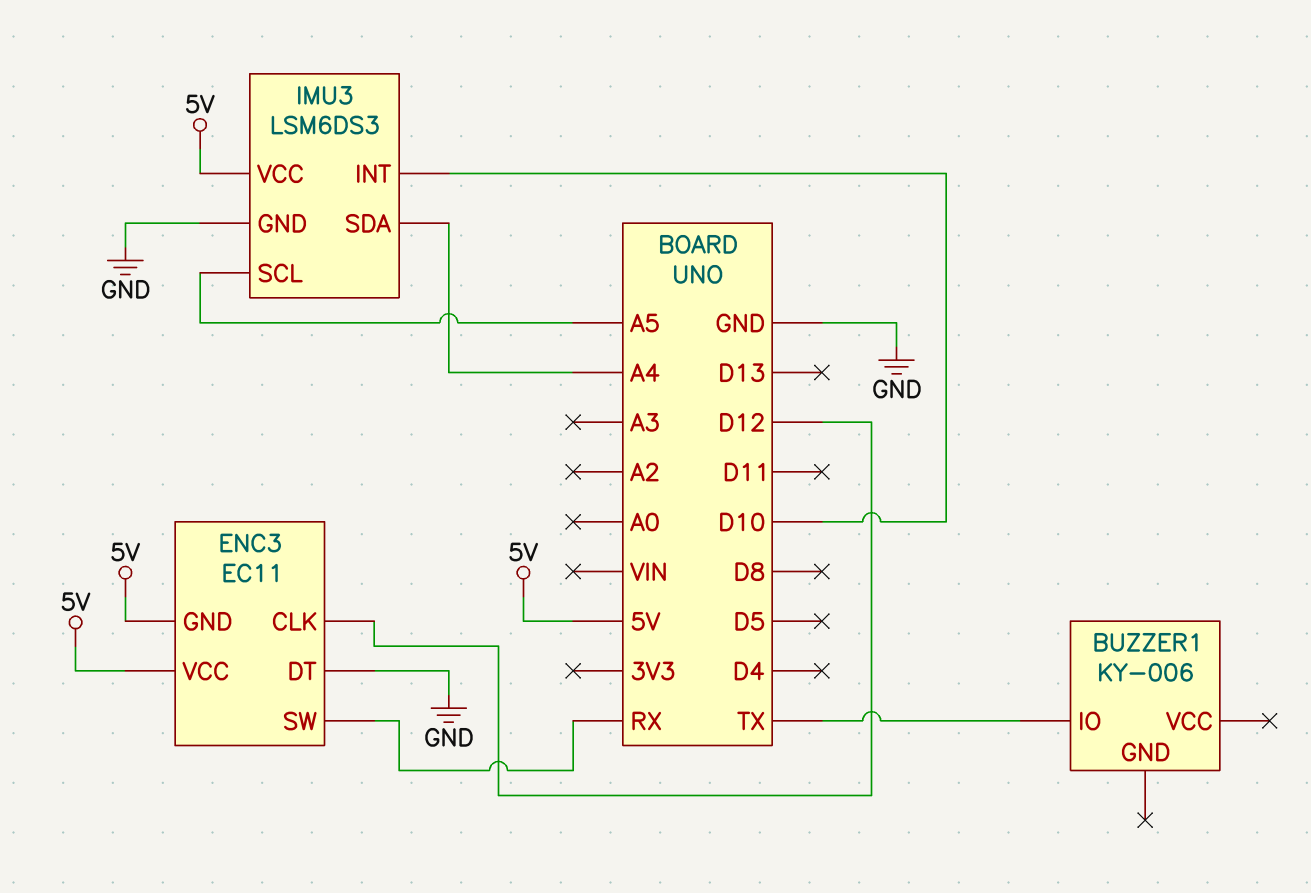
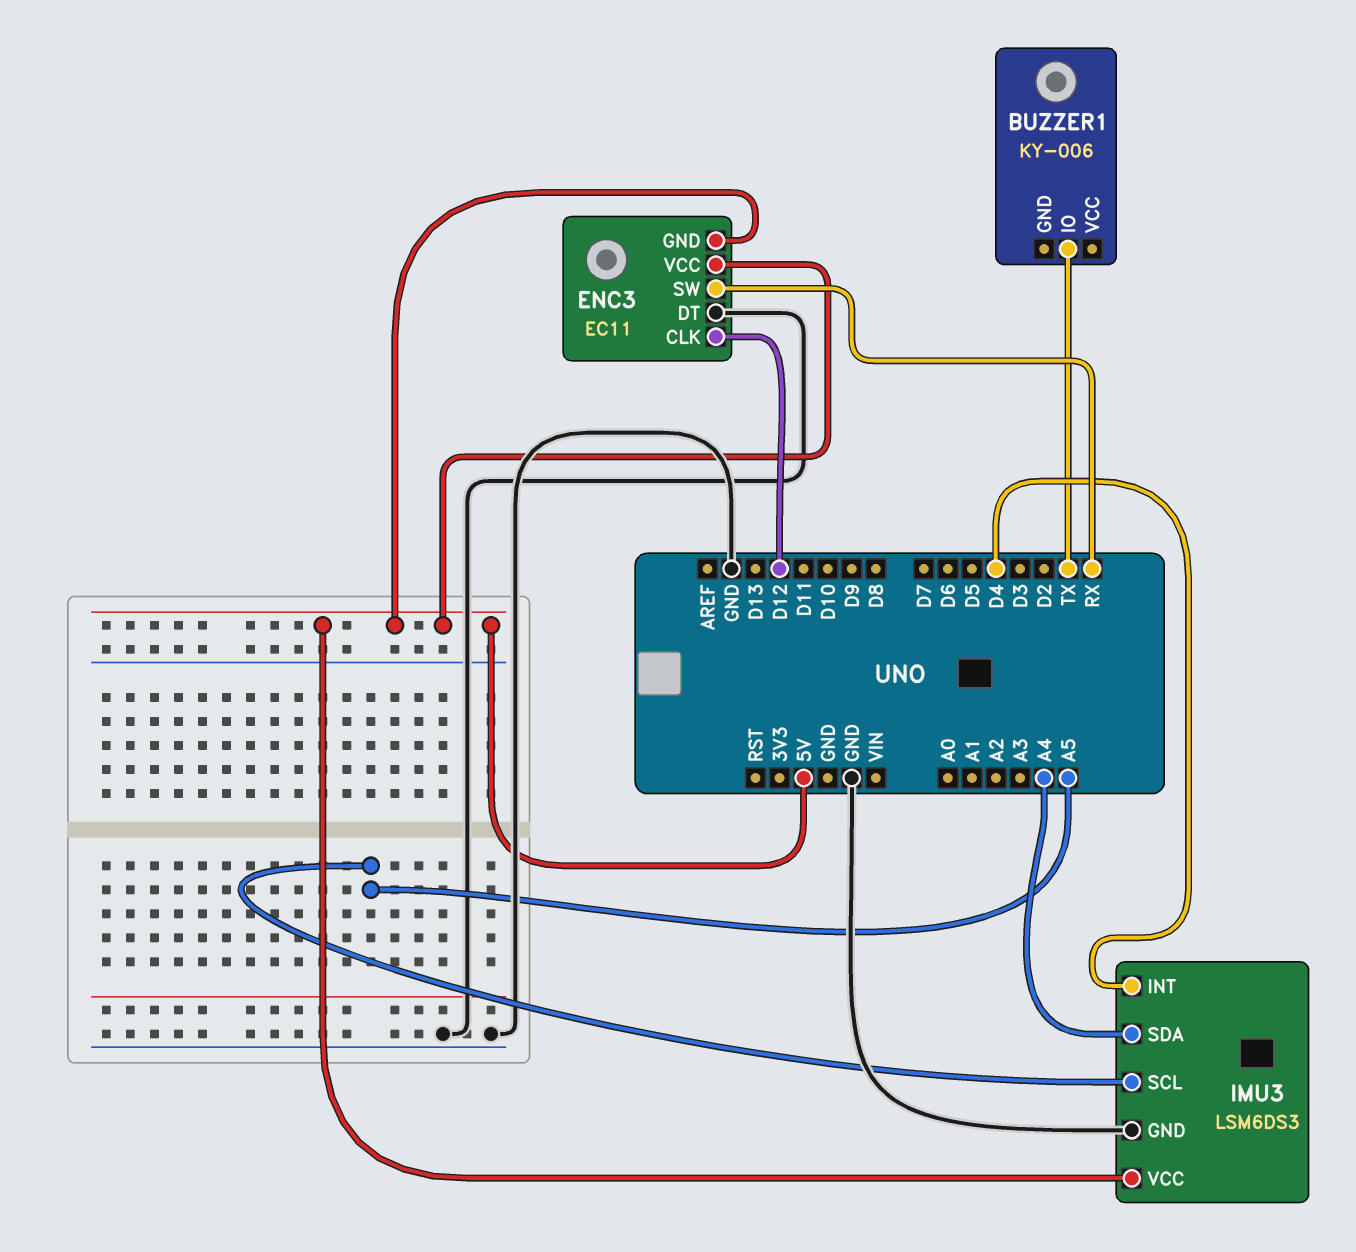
IMU3 pin INT: D10 -> D4

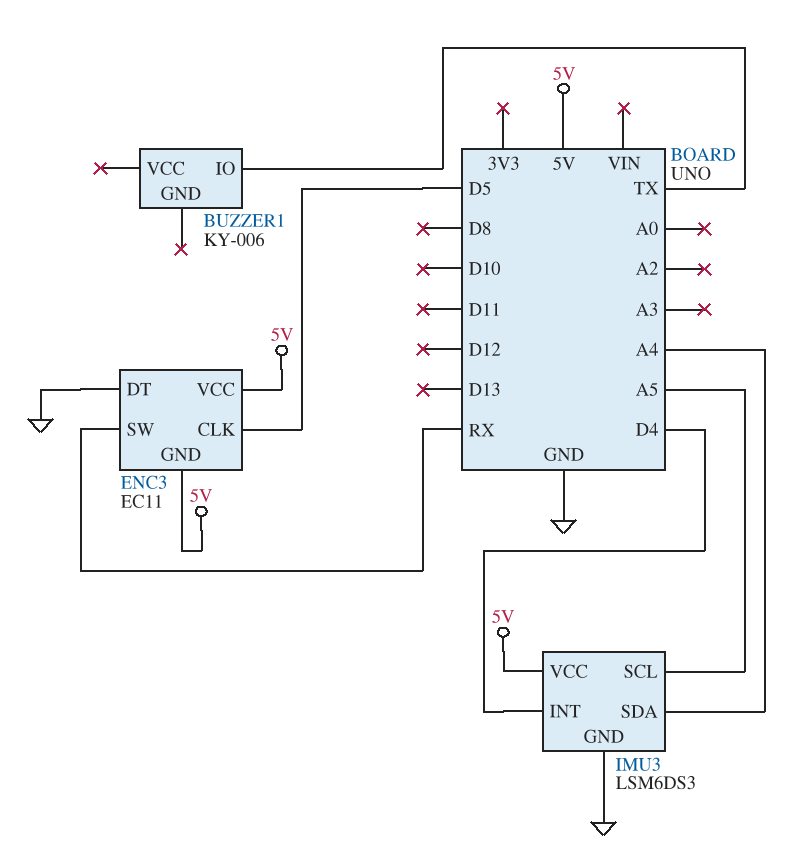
ENC3 pin CLK: D12 -> D5

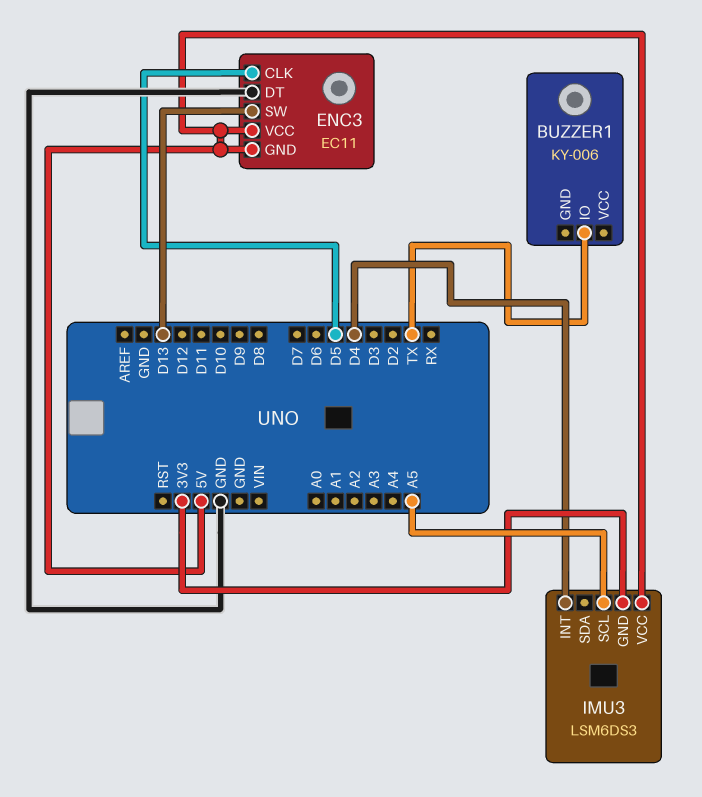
ENC3 pin SW: RX -> D13
IMU3 pin GND: GND -> 3V3
IMU3 pin SDA: A4 -> none

